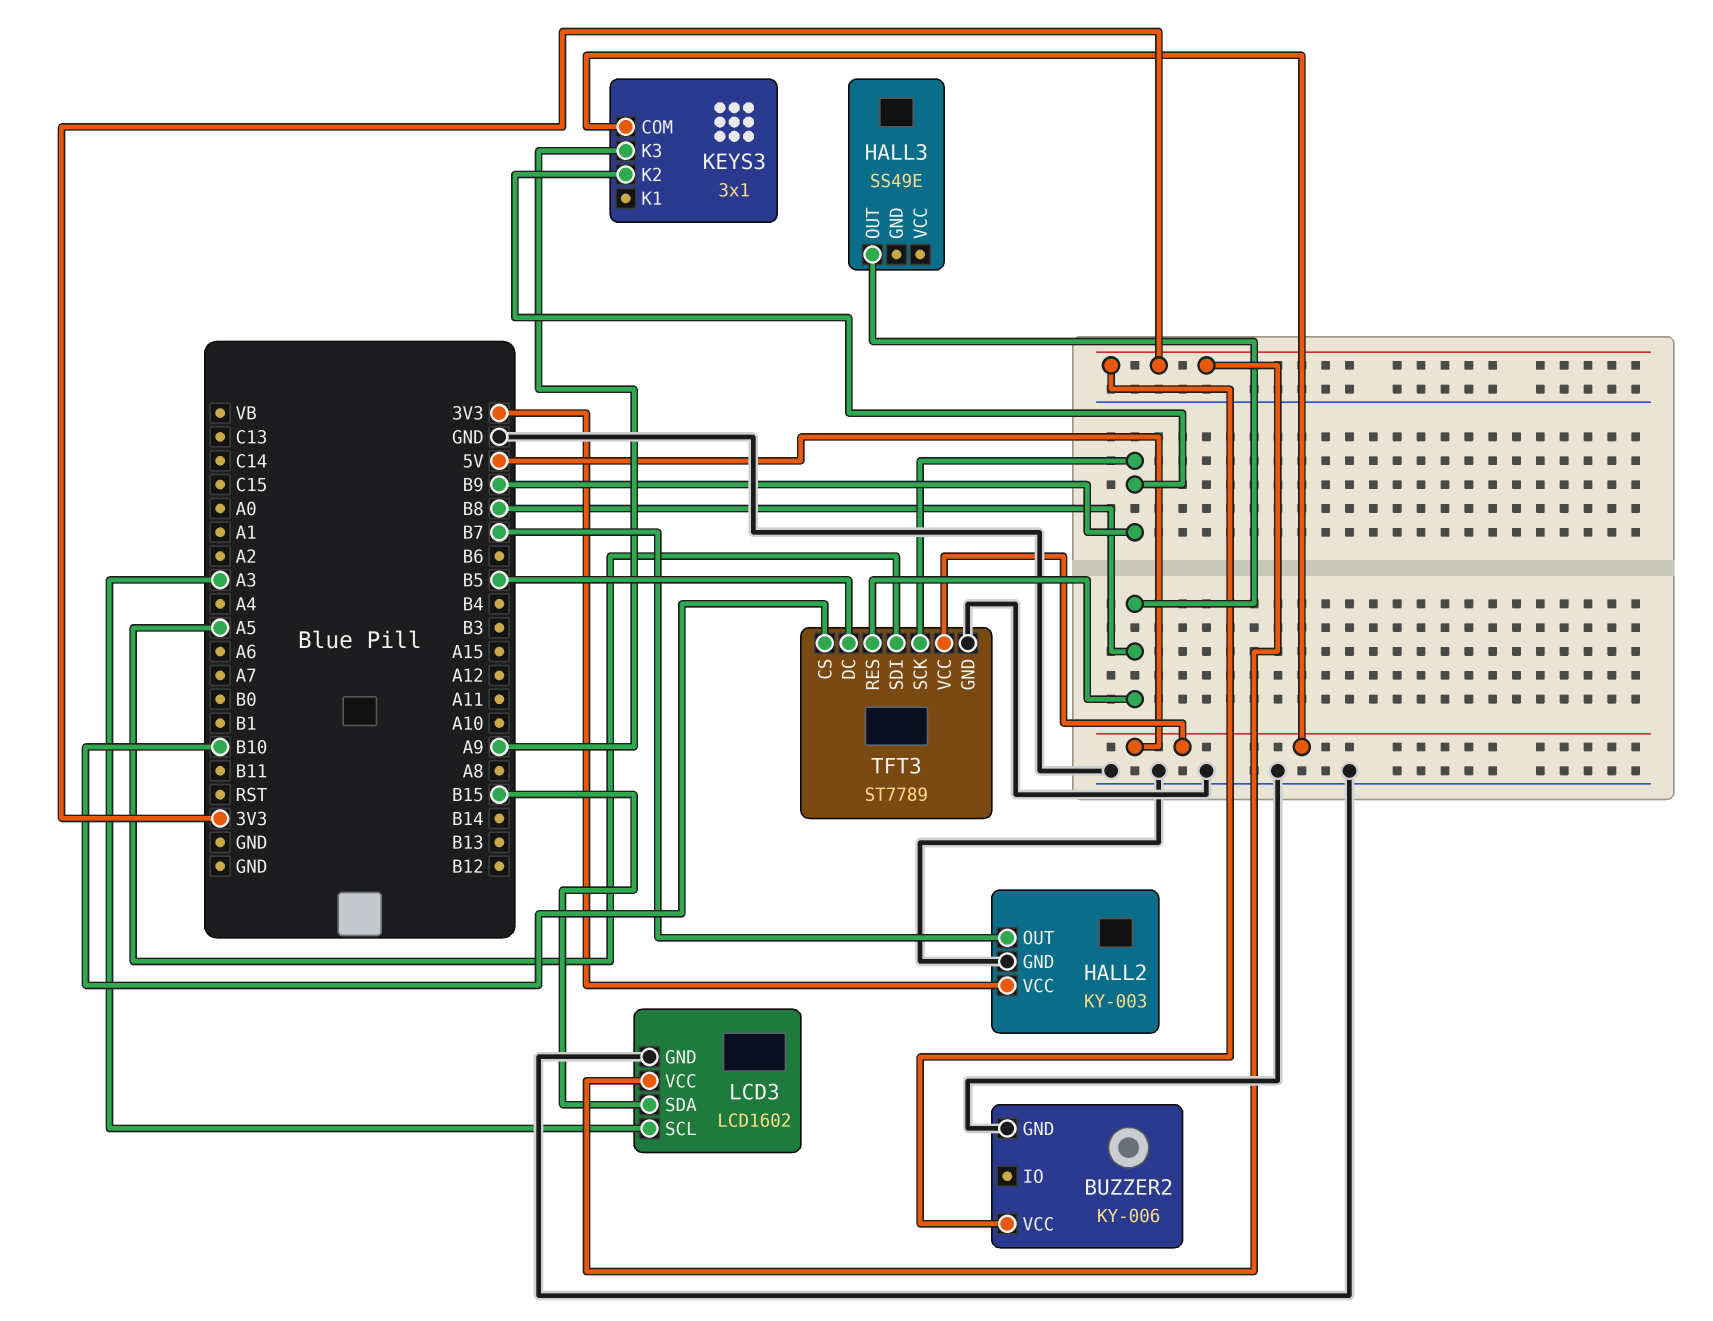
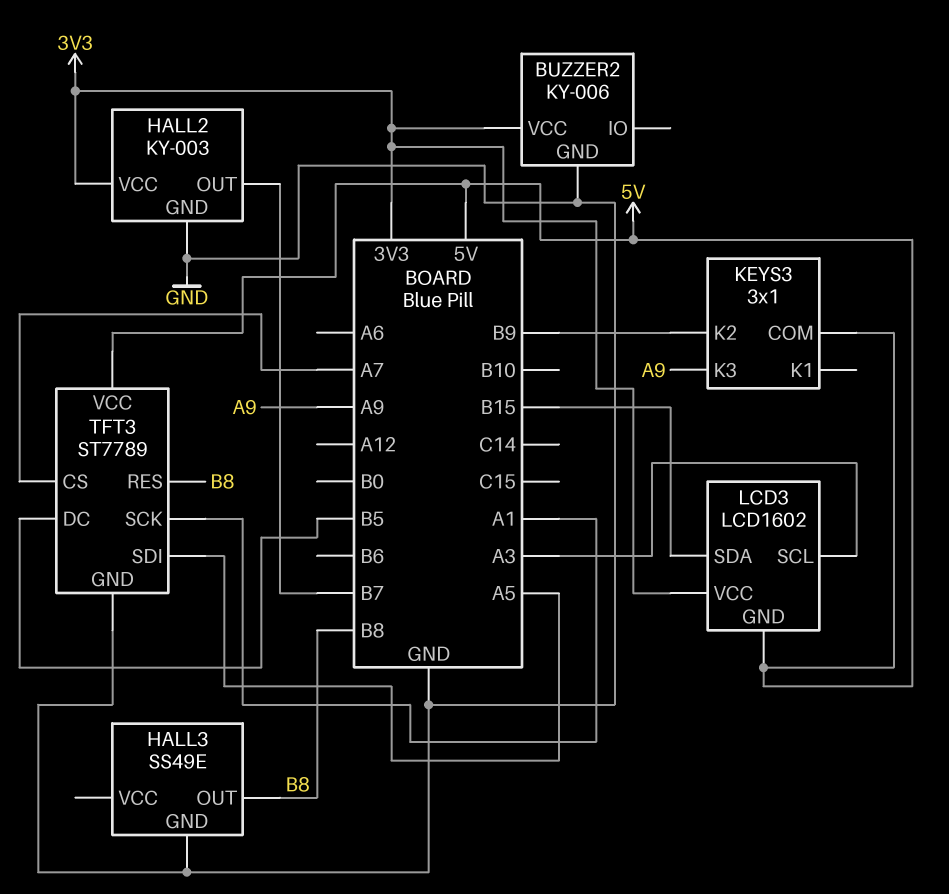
HALL3 pin GND: none -> GND
LCD3 pin GND: GND -> 5V
TFT3 pin CS: B10 -> A7
TFT3 pin SCK: B9 -> A1

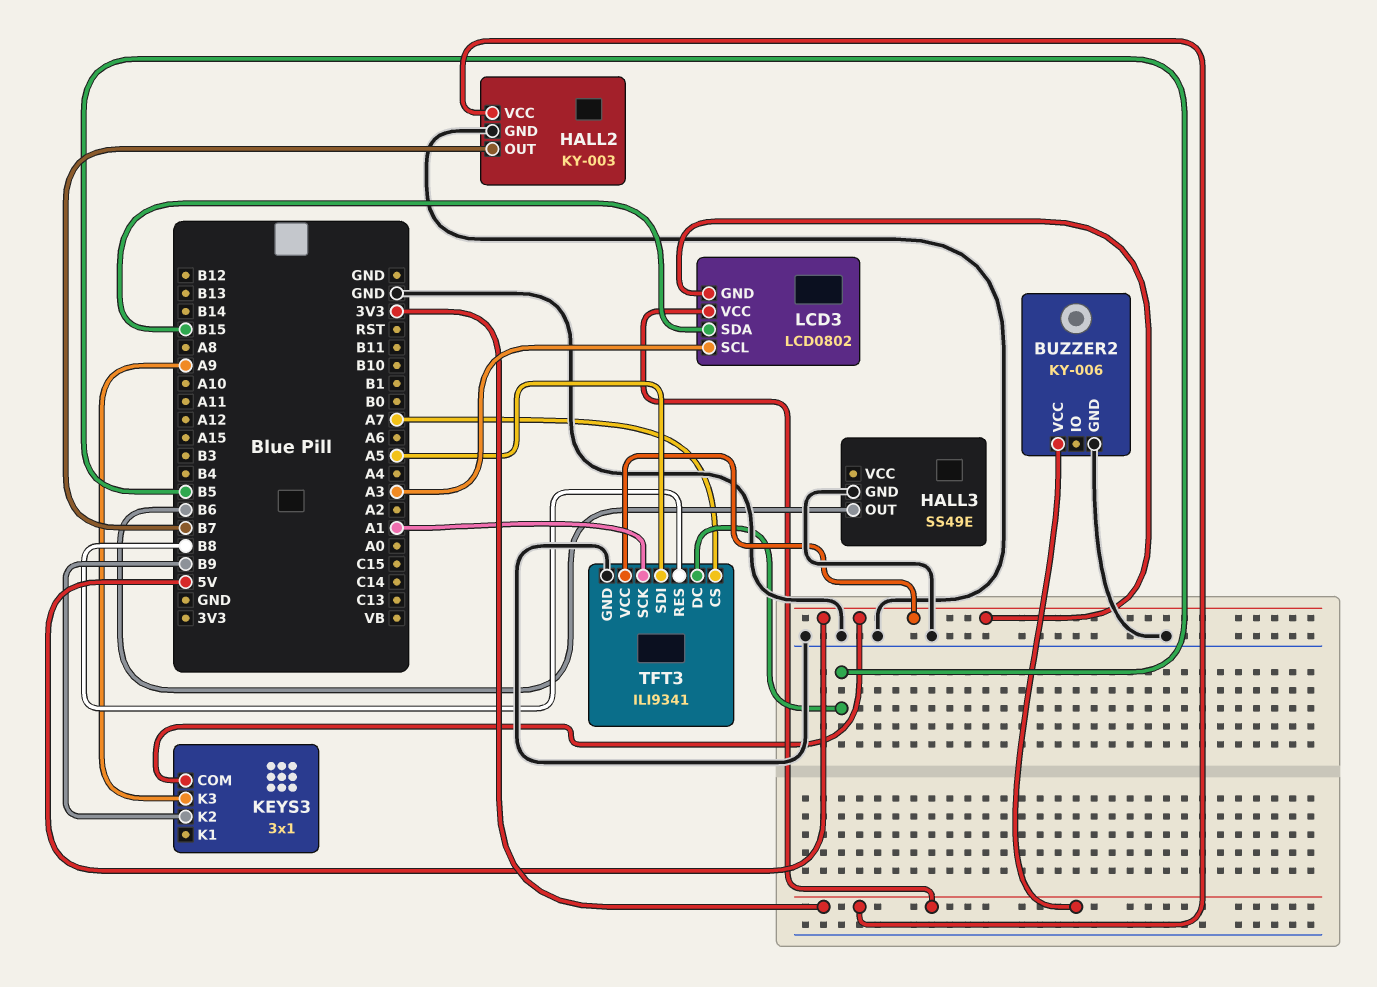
HALL3 pin OUT: B8 -> B6
LCD3: LCD1602 -> LCD0802
TFT3: ST7789 -> ILI9341

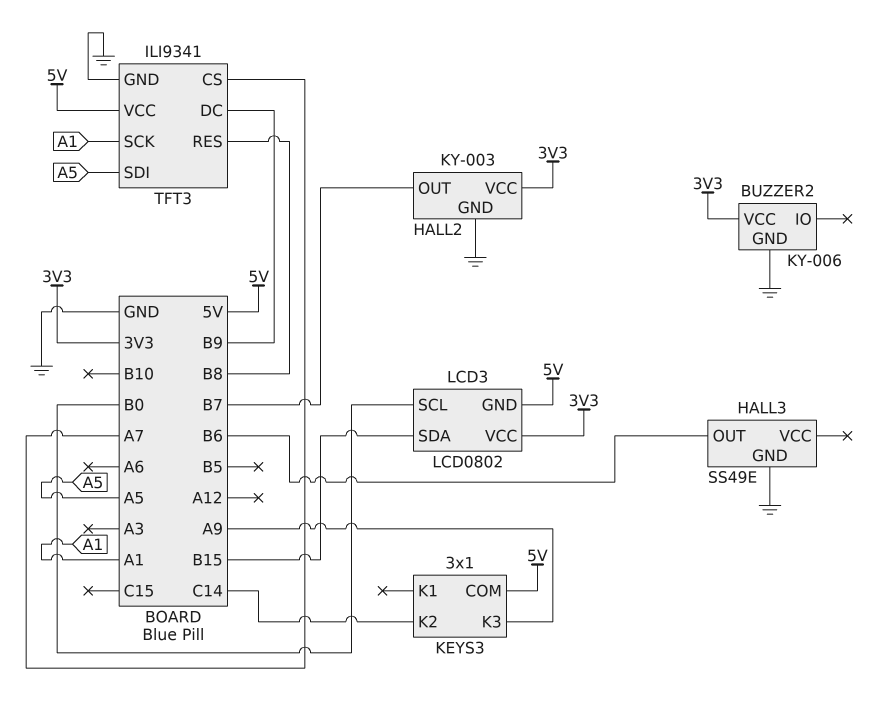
KEYS3 pin K2: B9 -> C14
LCD3 pin SCL: A3 -> B0
TFT3 pin DC: B5 -> B9

